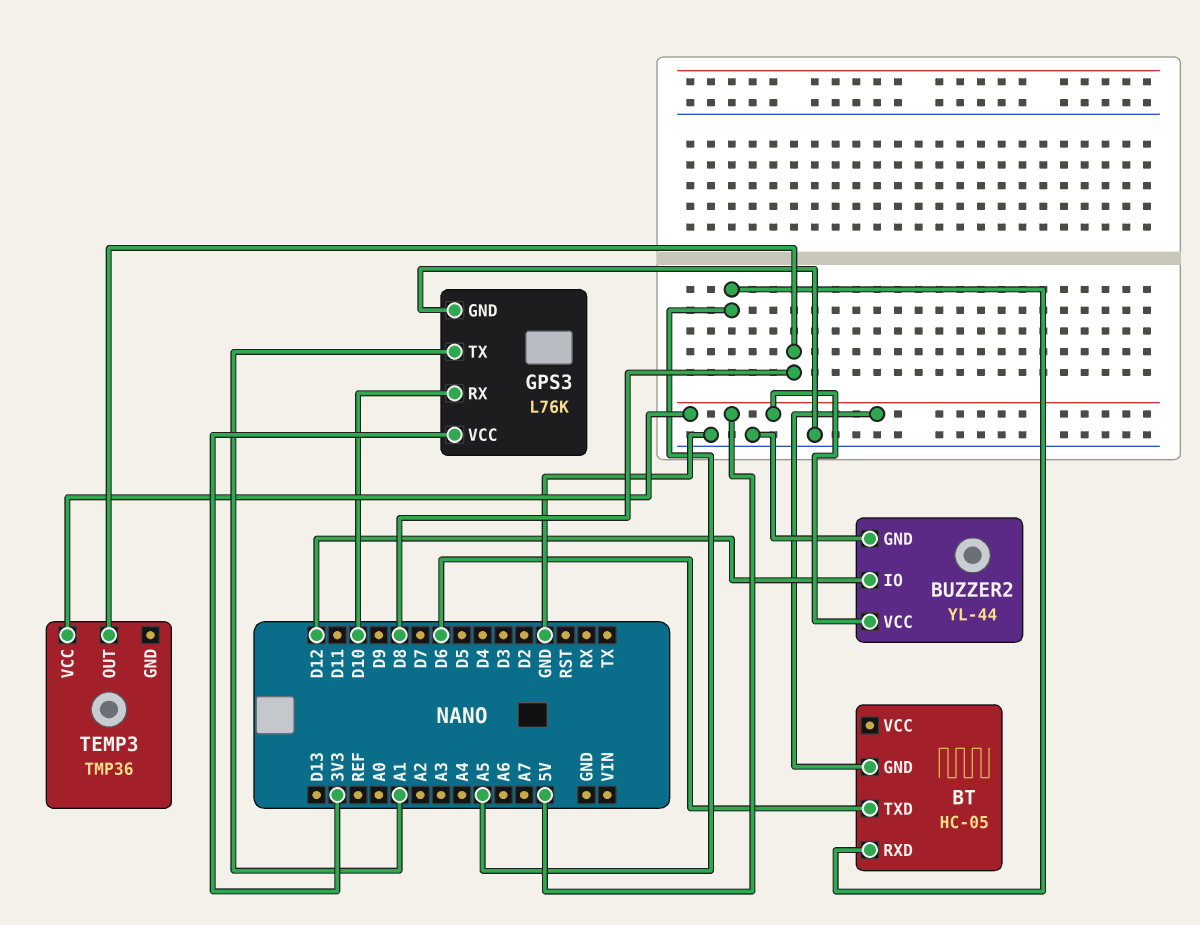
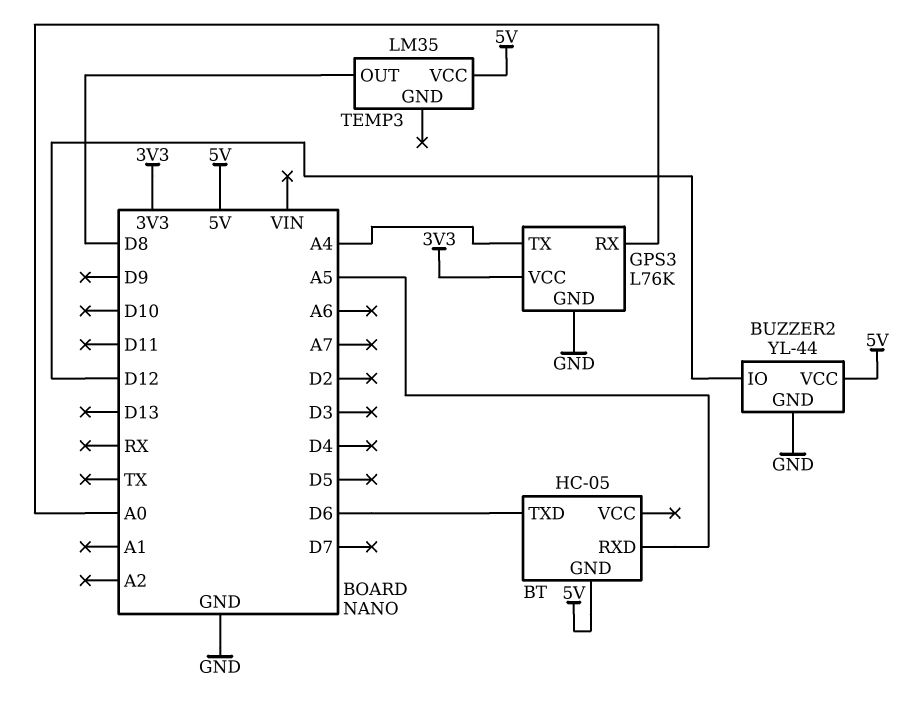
GPS3 pin RX: D10 -> A0
GPS3 pin TX: A1 -> A4
TEMP3: TMP36 -> LM35

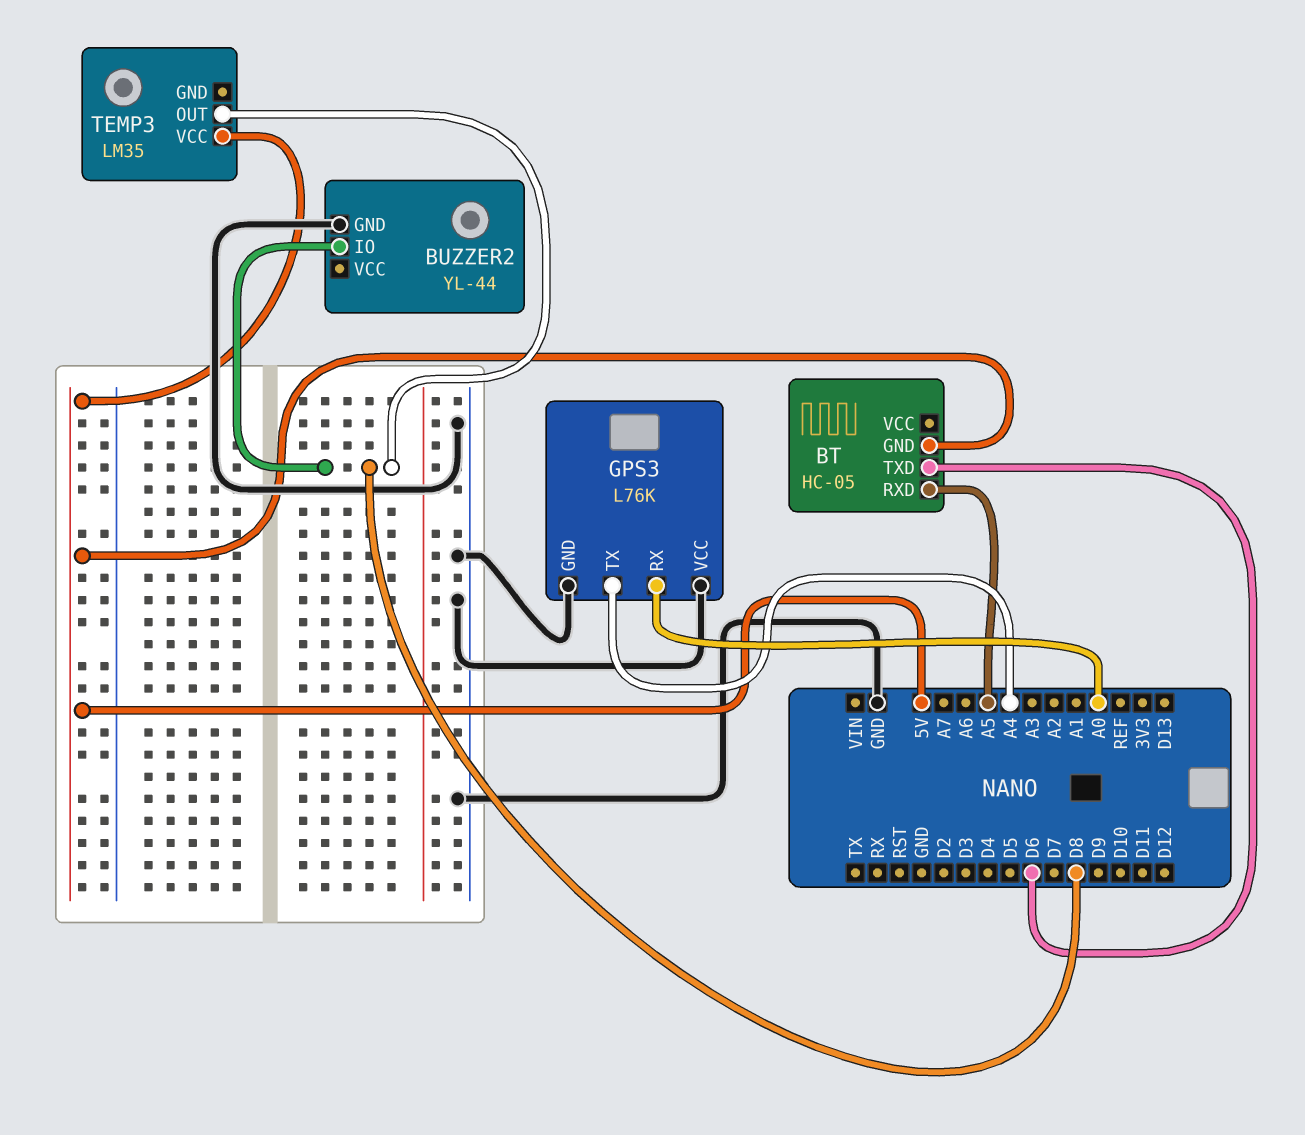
BUZZER2 pin IO: D12 -> D8
BUZZER2 pin VCC: 5V -> none
GPS3 pin VCC: 3V3 -> GND

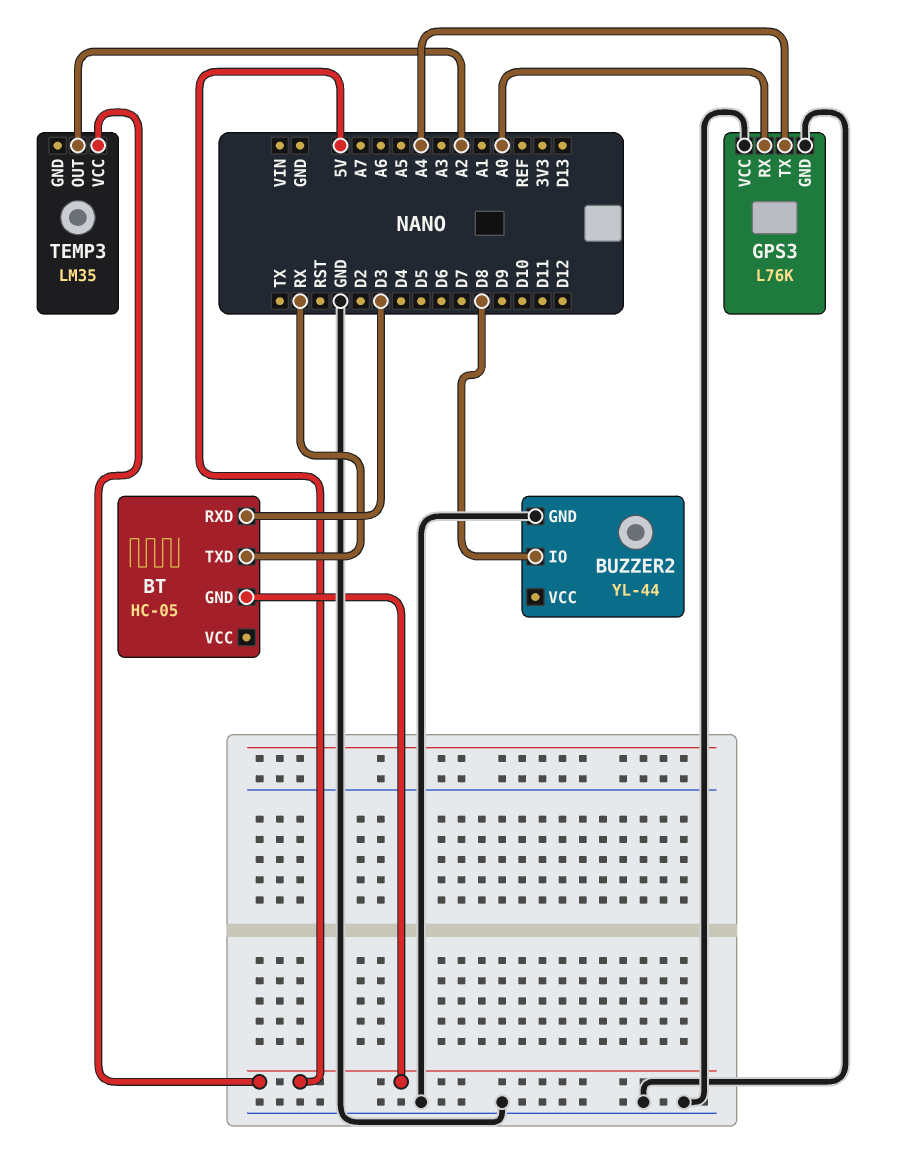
BT pin RXD: A5 -> D3
BT pin TXD: D6 -> RX
TEMP3 pin OUT: D8 -> A2

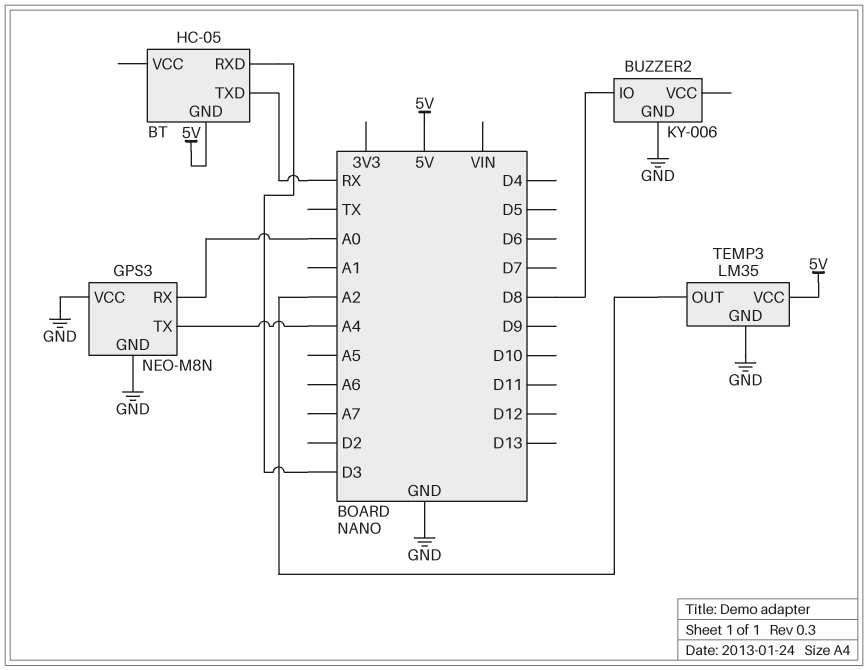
BUZZER2: YL-44 -> KY-006
GPS3: L76K -> NEO-M8N
TEMP3 pin GND: none -> GND

